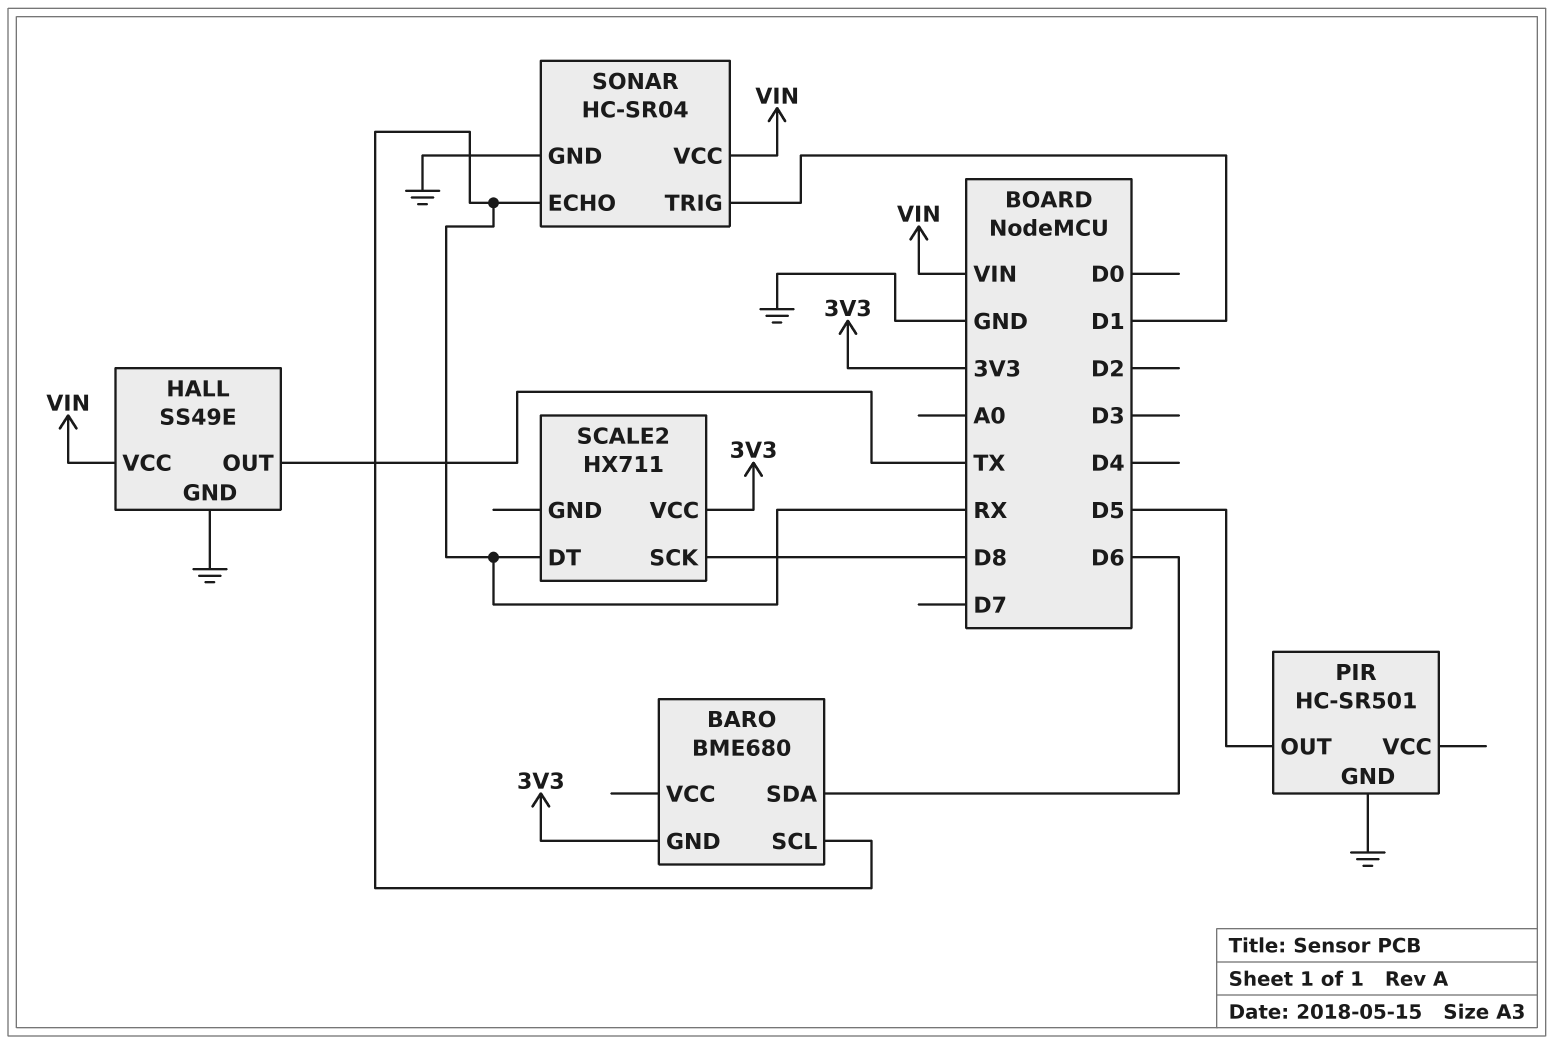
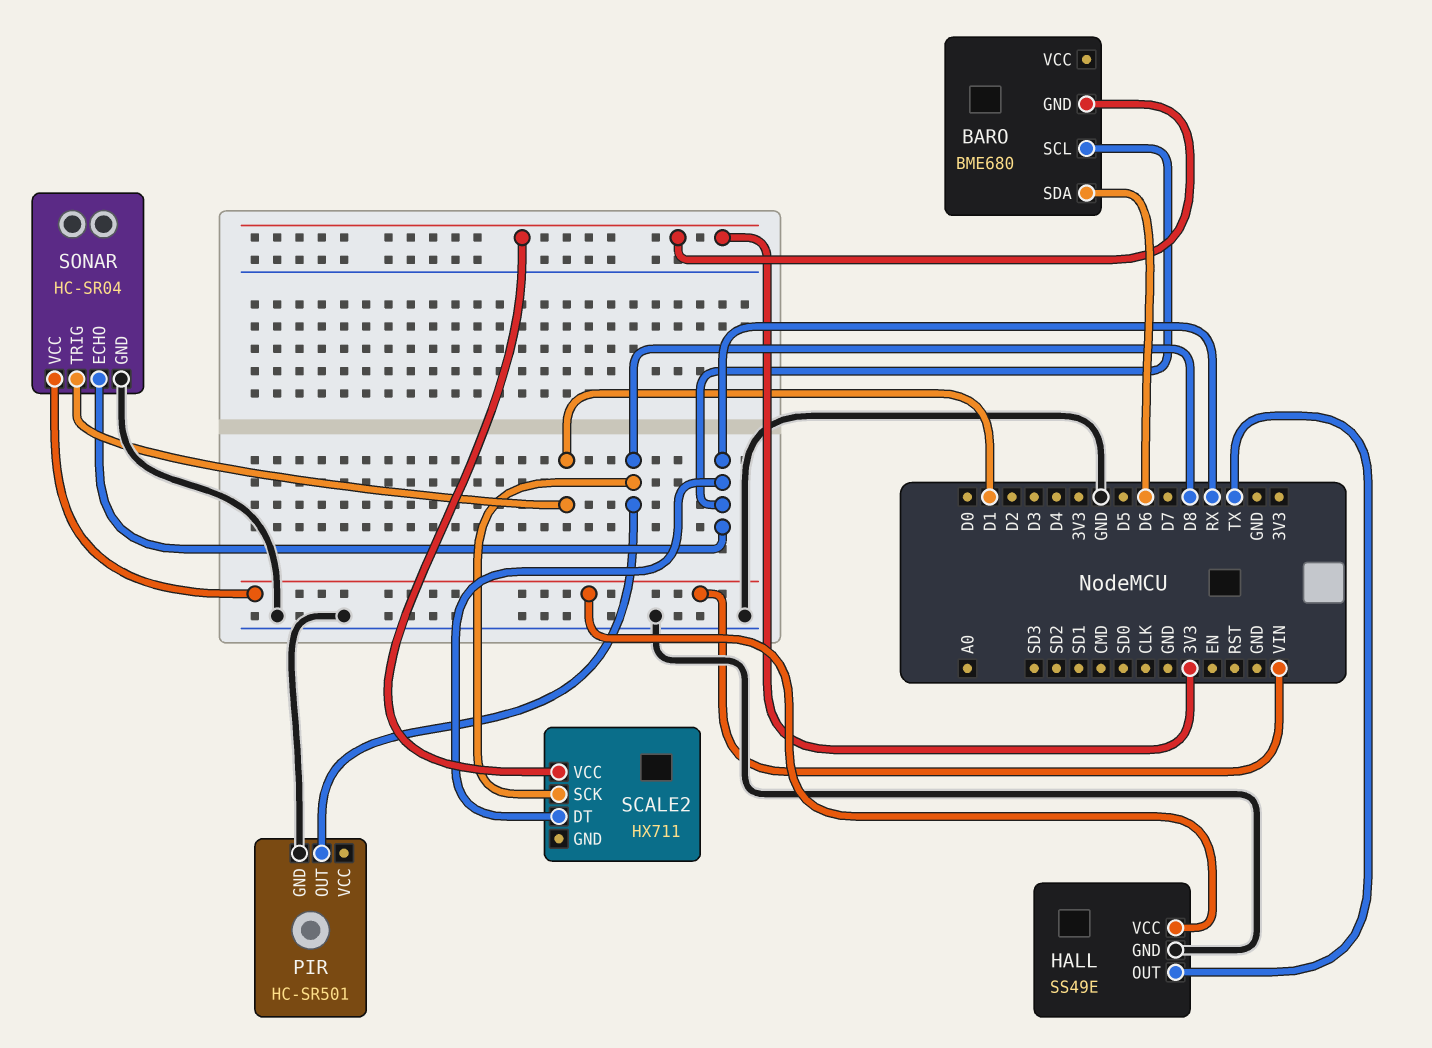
PIR pin OUT: D5 -> D8

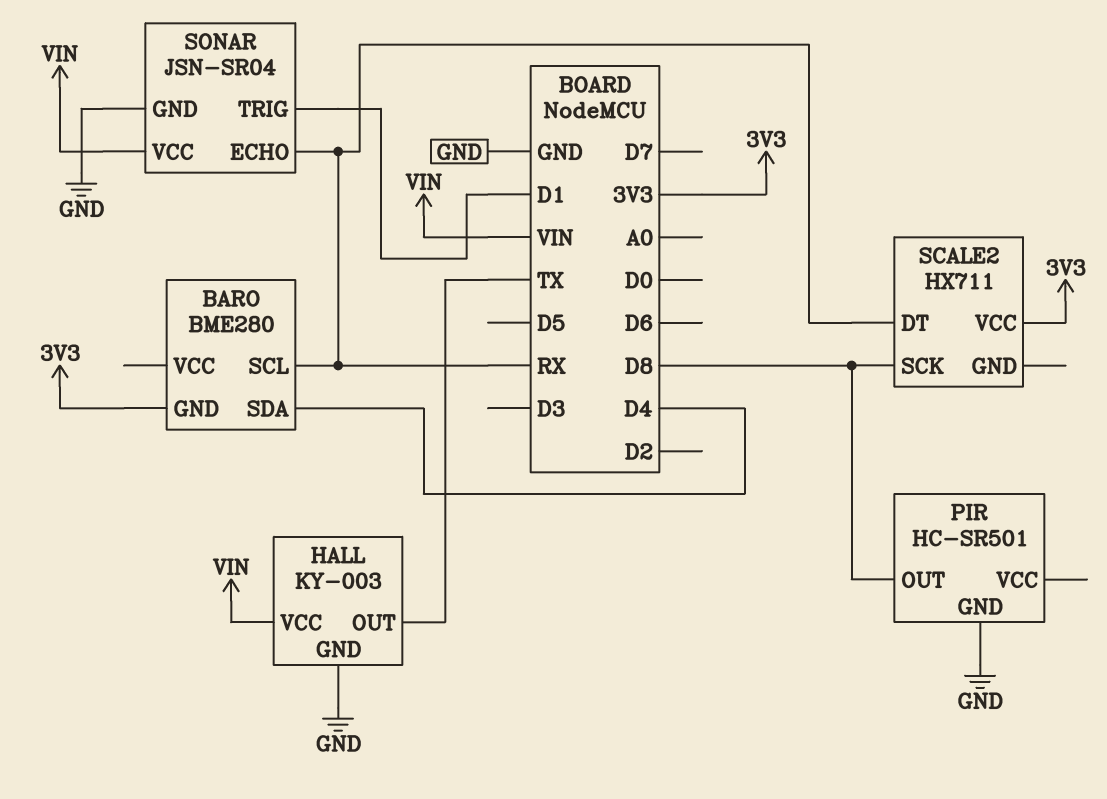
BARO: BME680 -> BME280
BARO pin SDA: D6 -> D4
HALL: SS49E -> KY-003
SONAR: HC-SR04 -> JSN-SR04

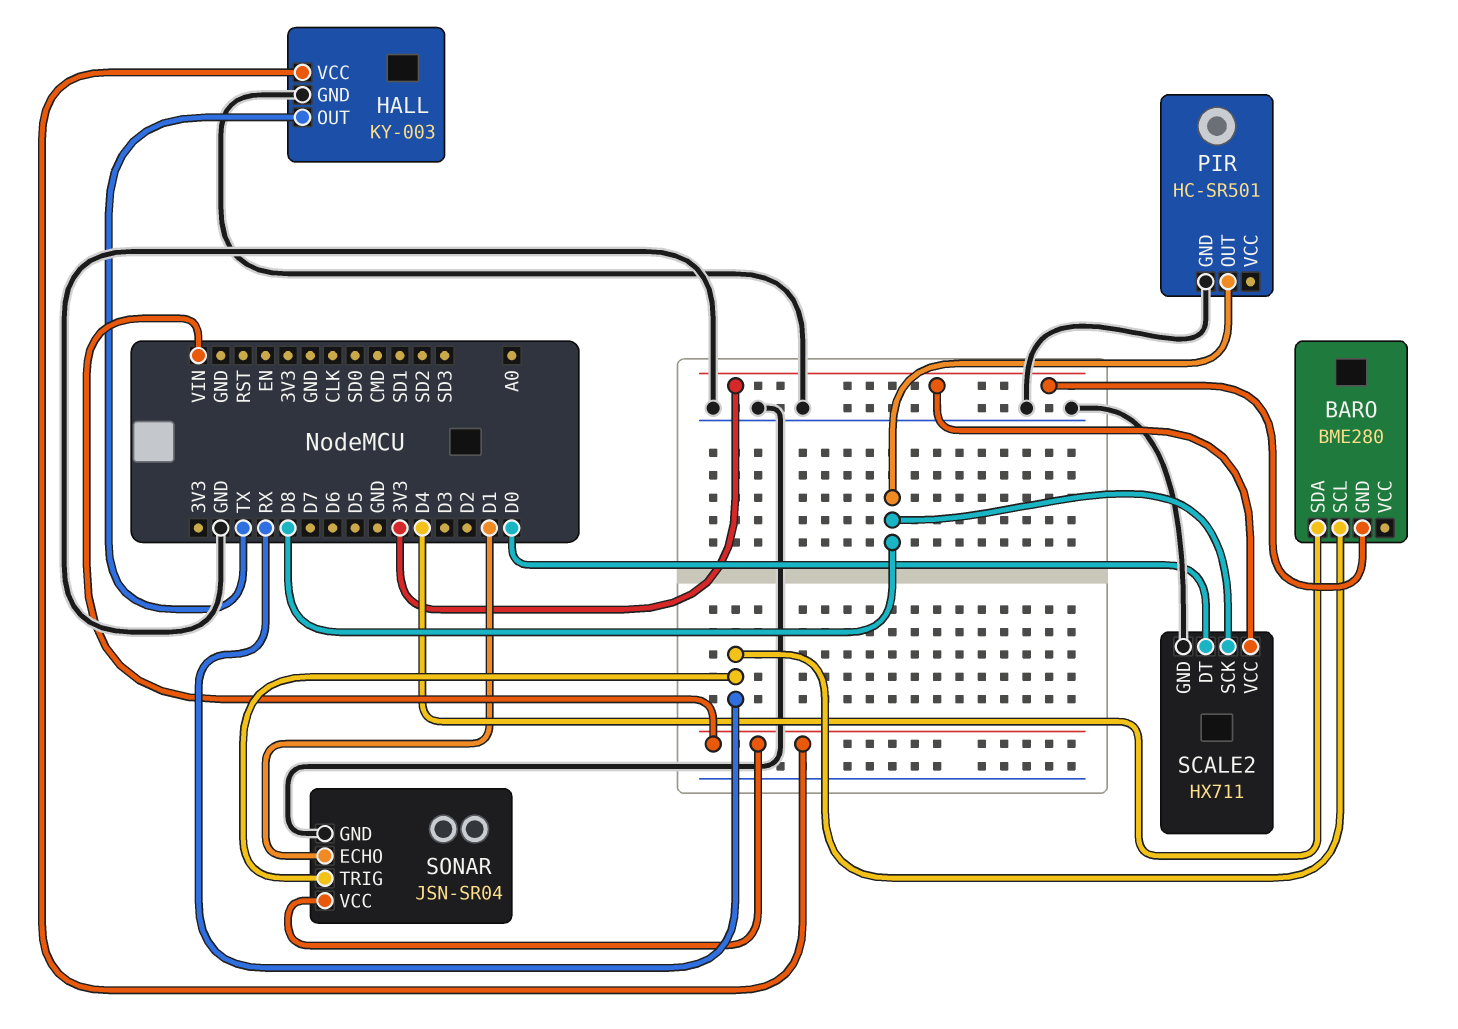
SCALE2 pin DT: RX -> D0
SCALE2 pin GND: none -> GND
SONAR pin ECHO: RX -> D1
SONAR pin TRIG: D1 -> RX

